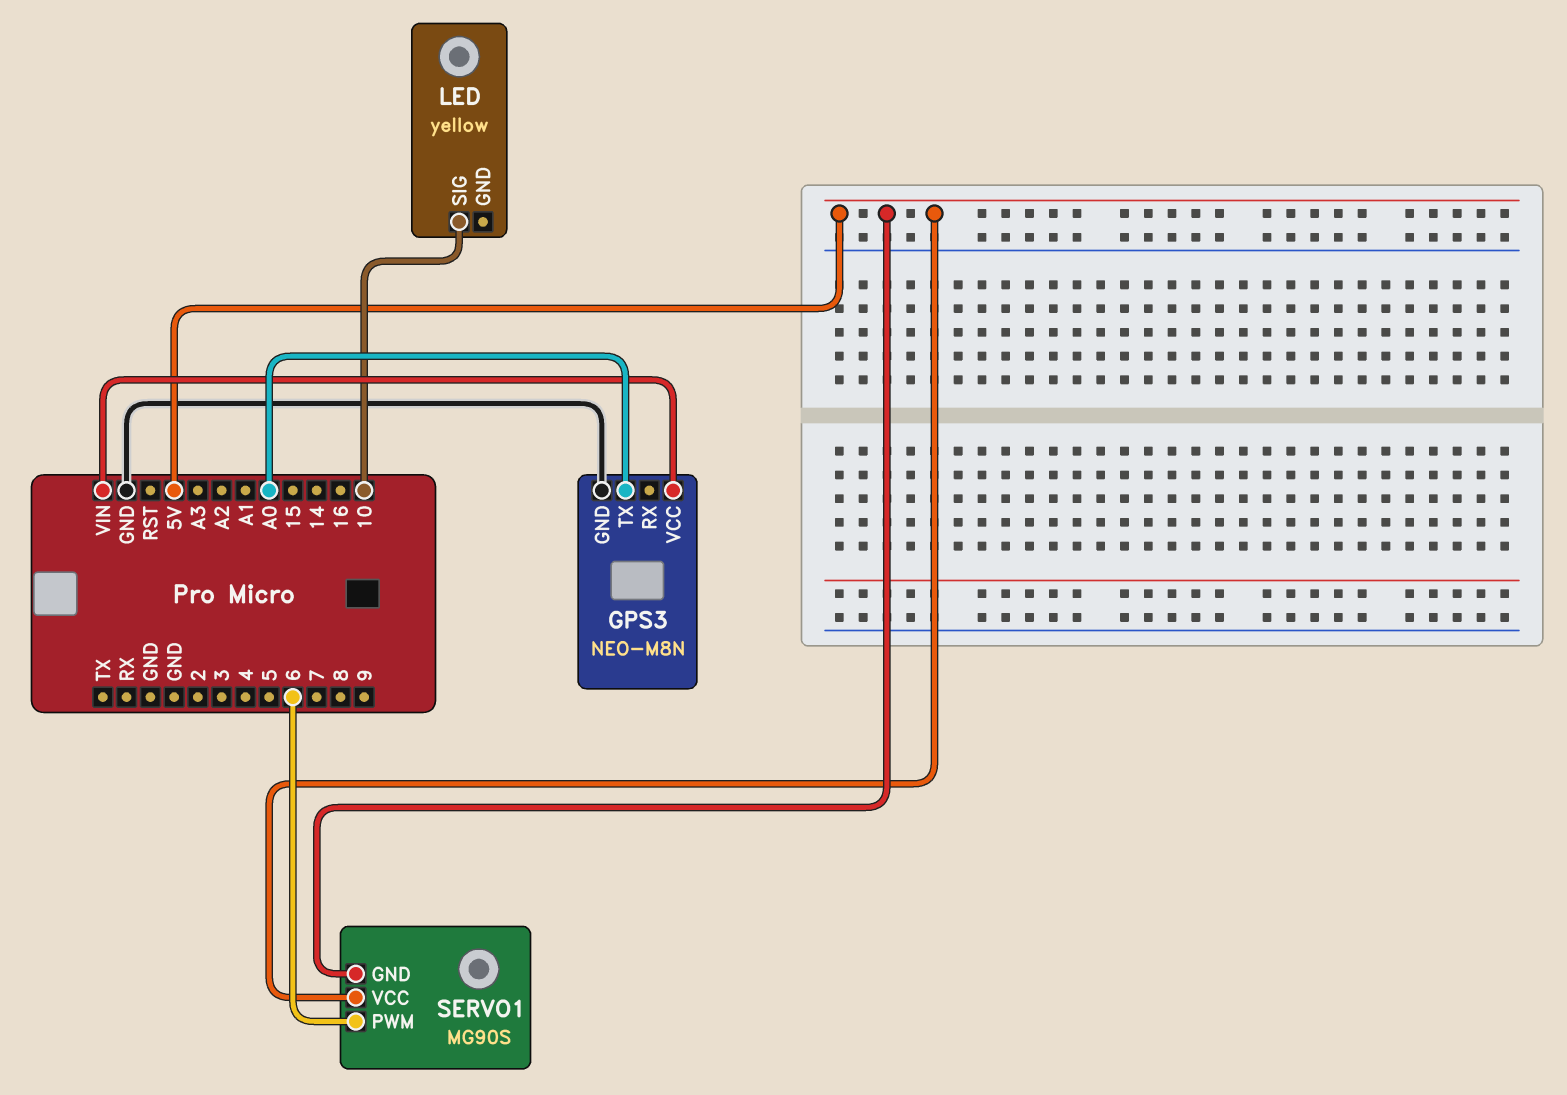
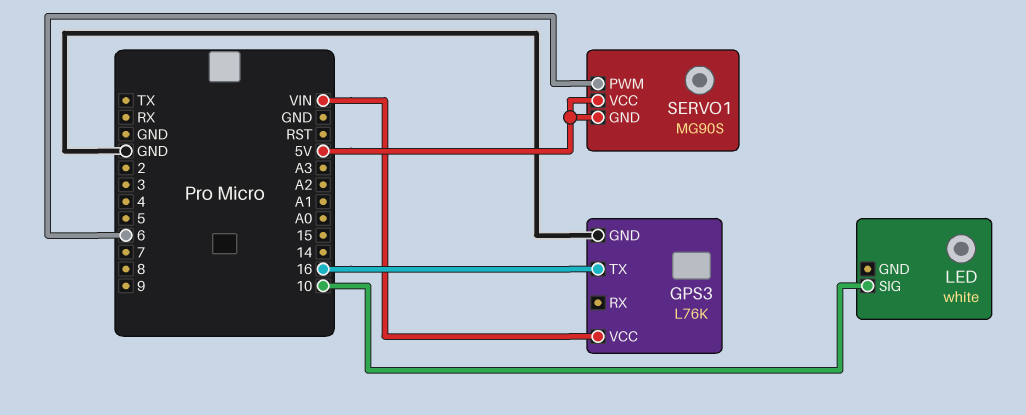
GPS3: NEO-M8N -> L76K
GPS3 pin TX: A0 -> 16
LED: yellow -> white

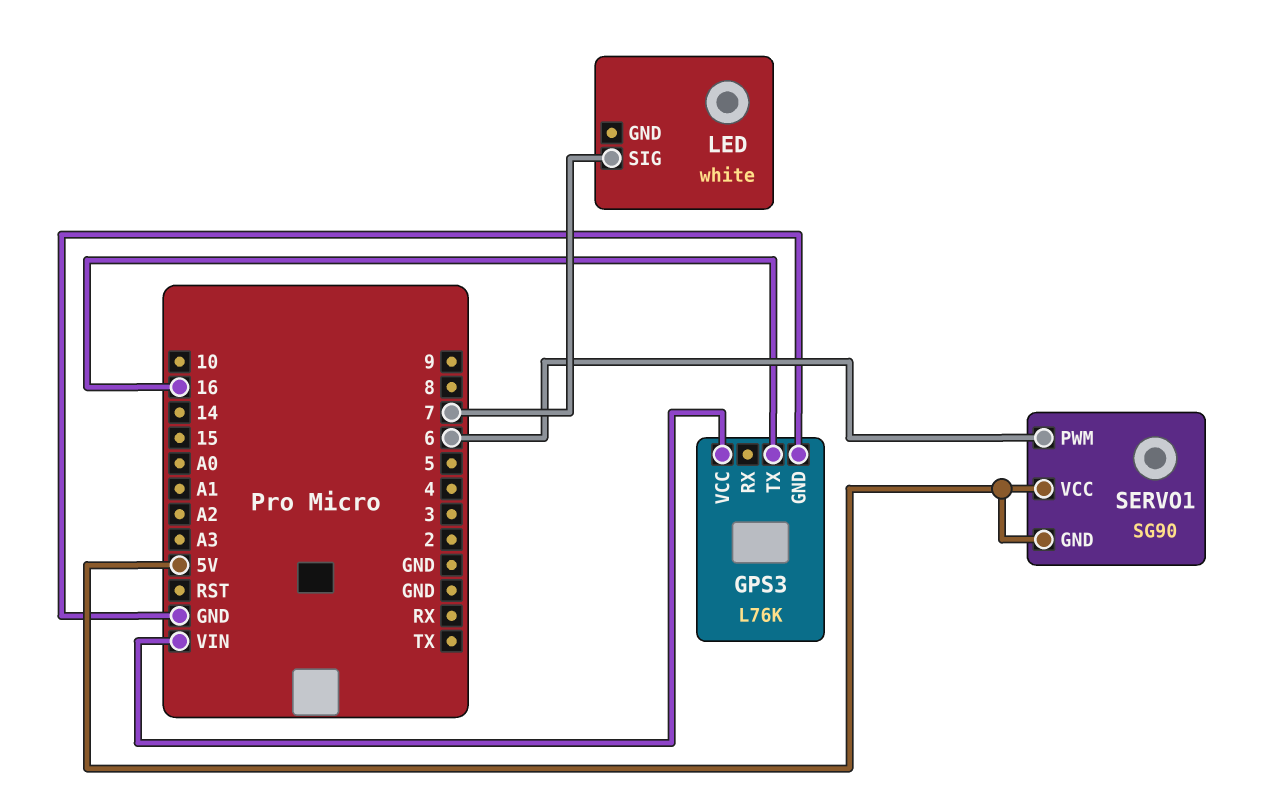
LED pin SIG: 10 -> 7
SERVO1: MG90S -> SG90

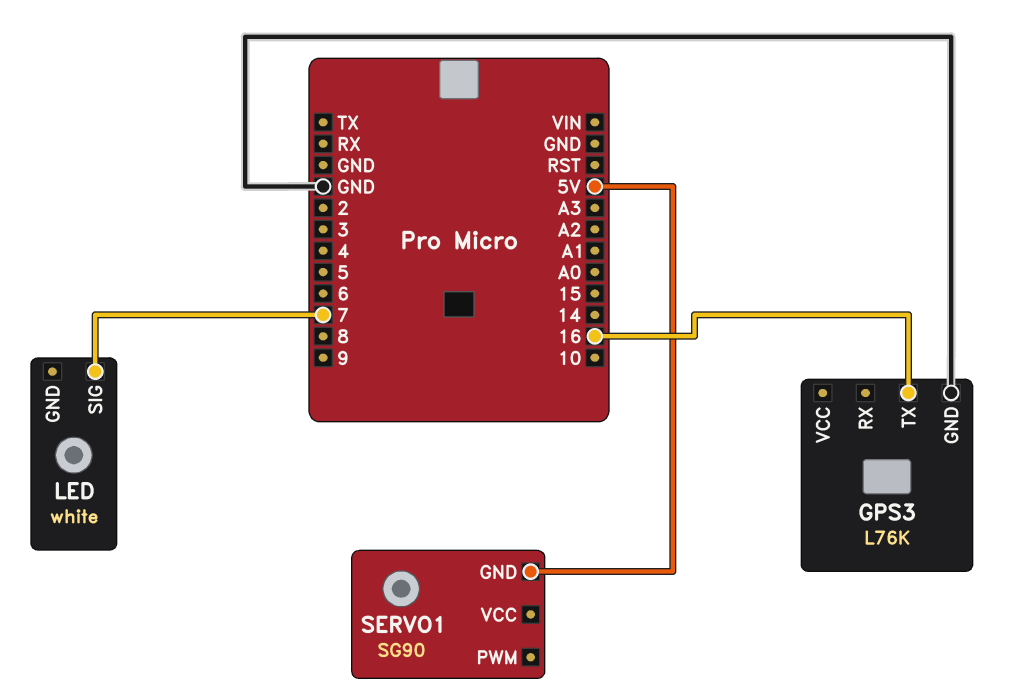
GPS3 pin VCC: VIN -> none
SERVO1 pin PWM: 6 -> none
SERVO1 pin VCC: 5V -> none

